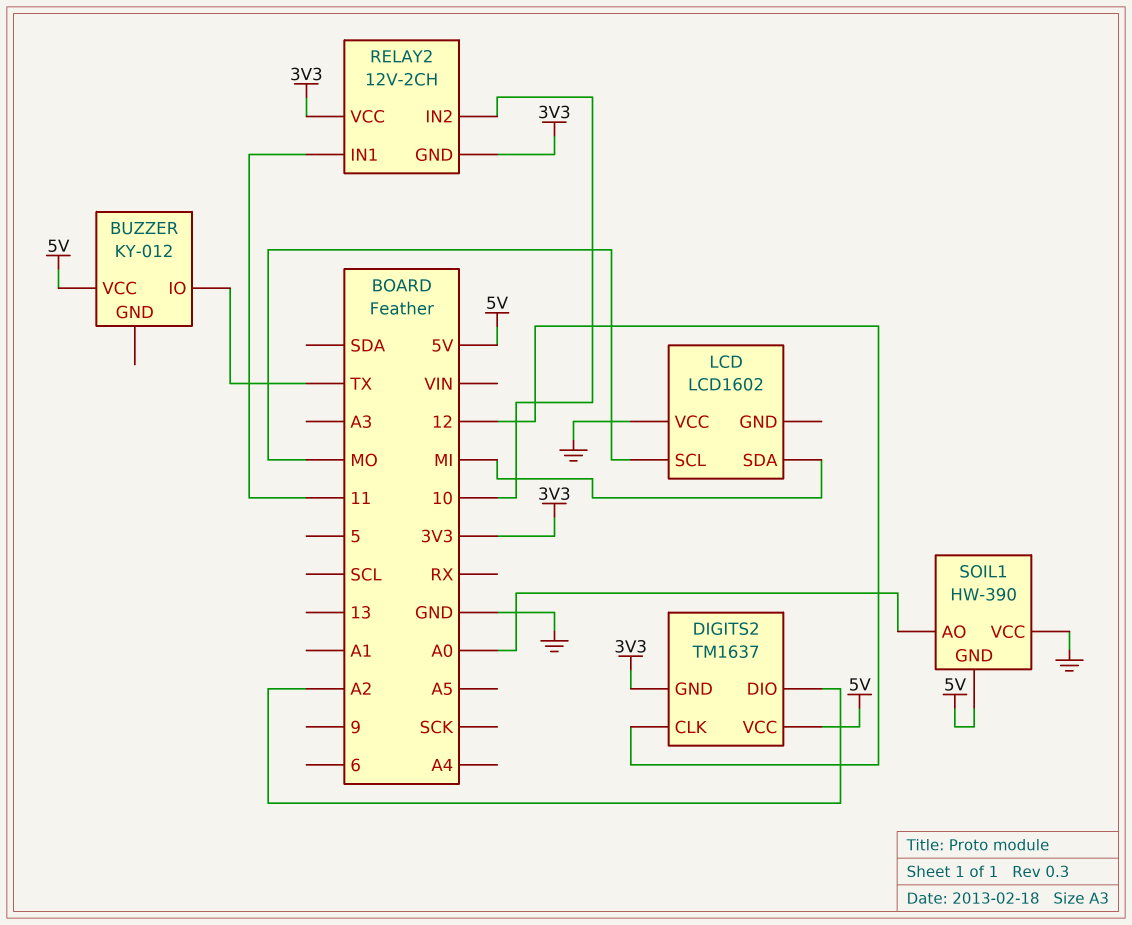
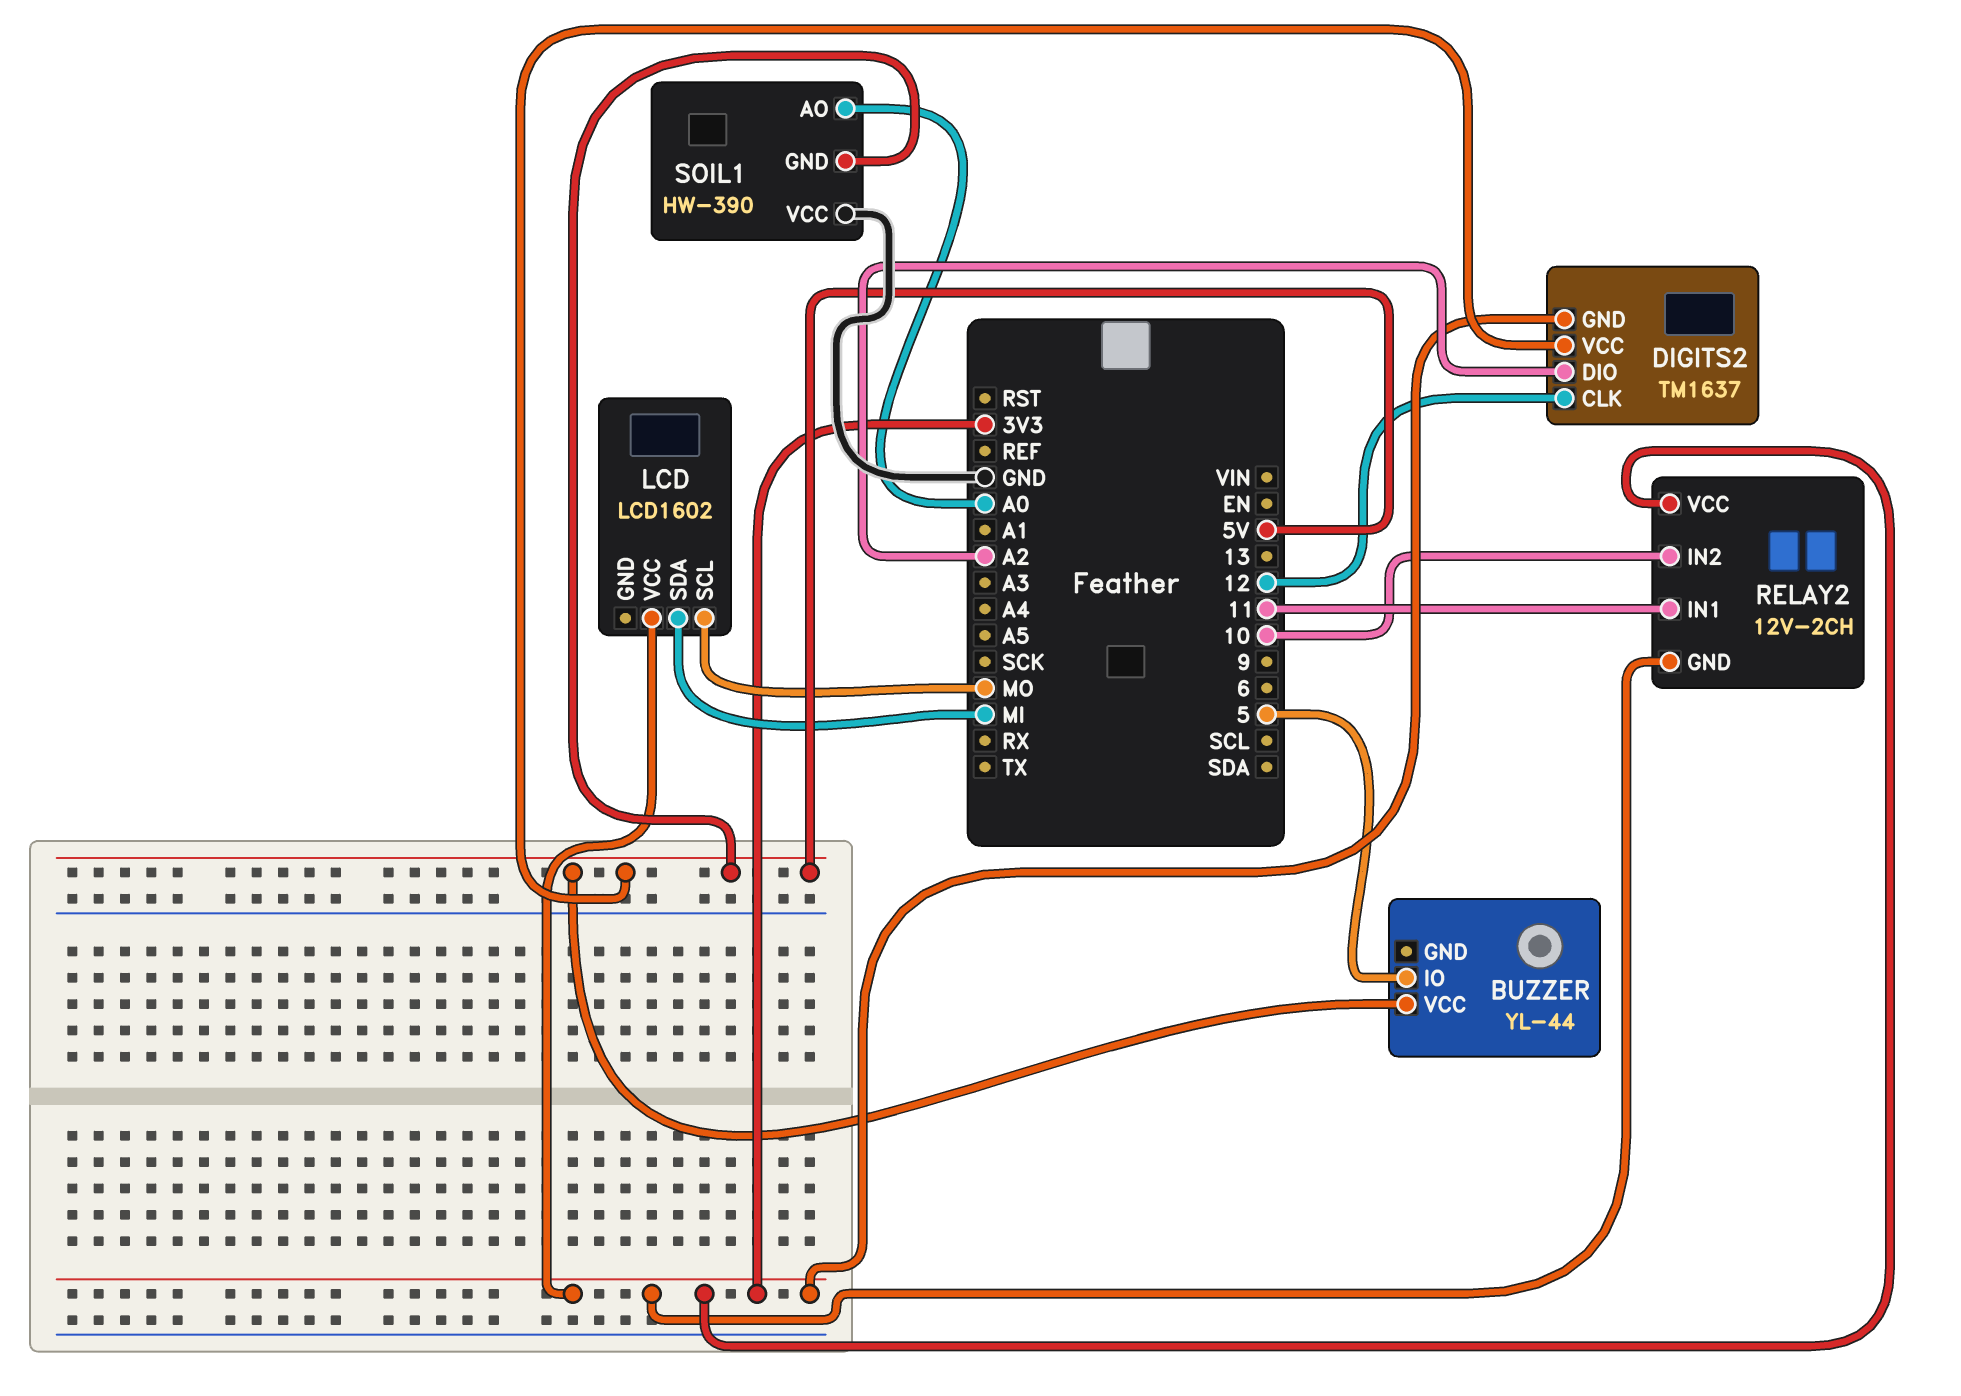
BUZZER: KY-012 -> YL-44
BUZZER pin IO: TX -> 5
LCD pin VCC: GND -> 3V3

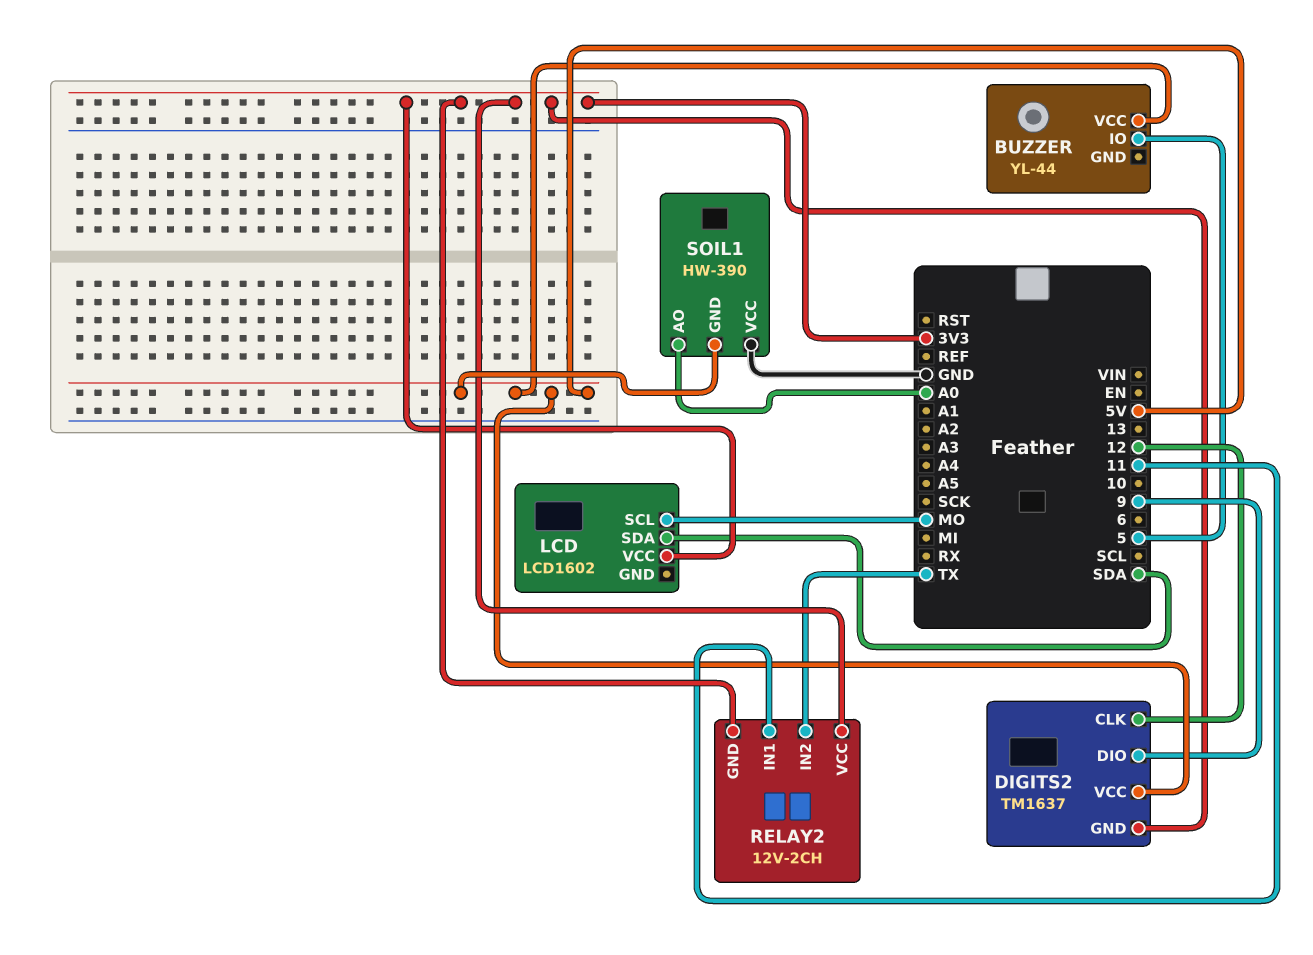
DIGITS2 pin DIO: A2 -> 9
LCD pin SDA: MI -> SDA
RELAY2 pin IN2: 10 -> TX

